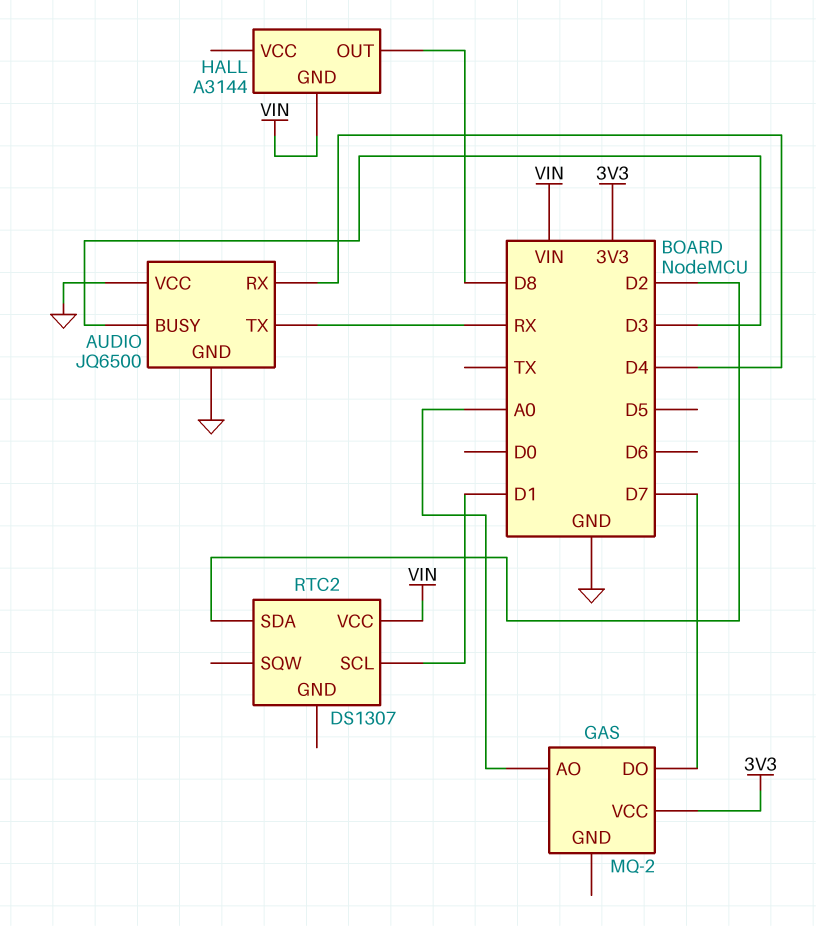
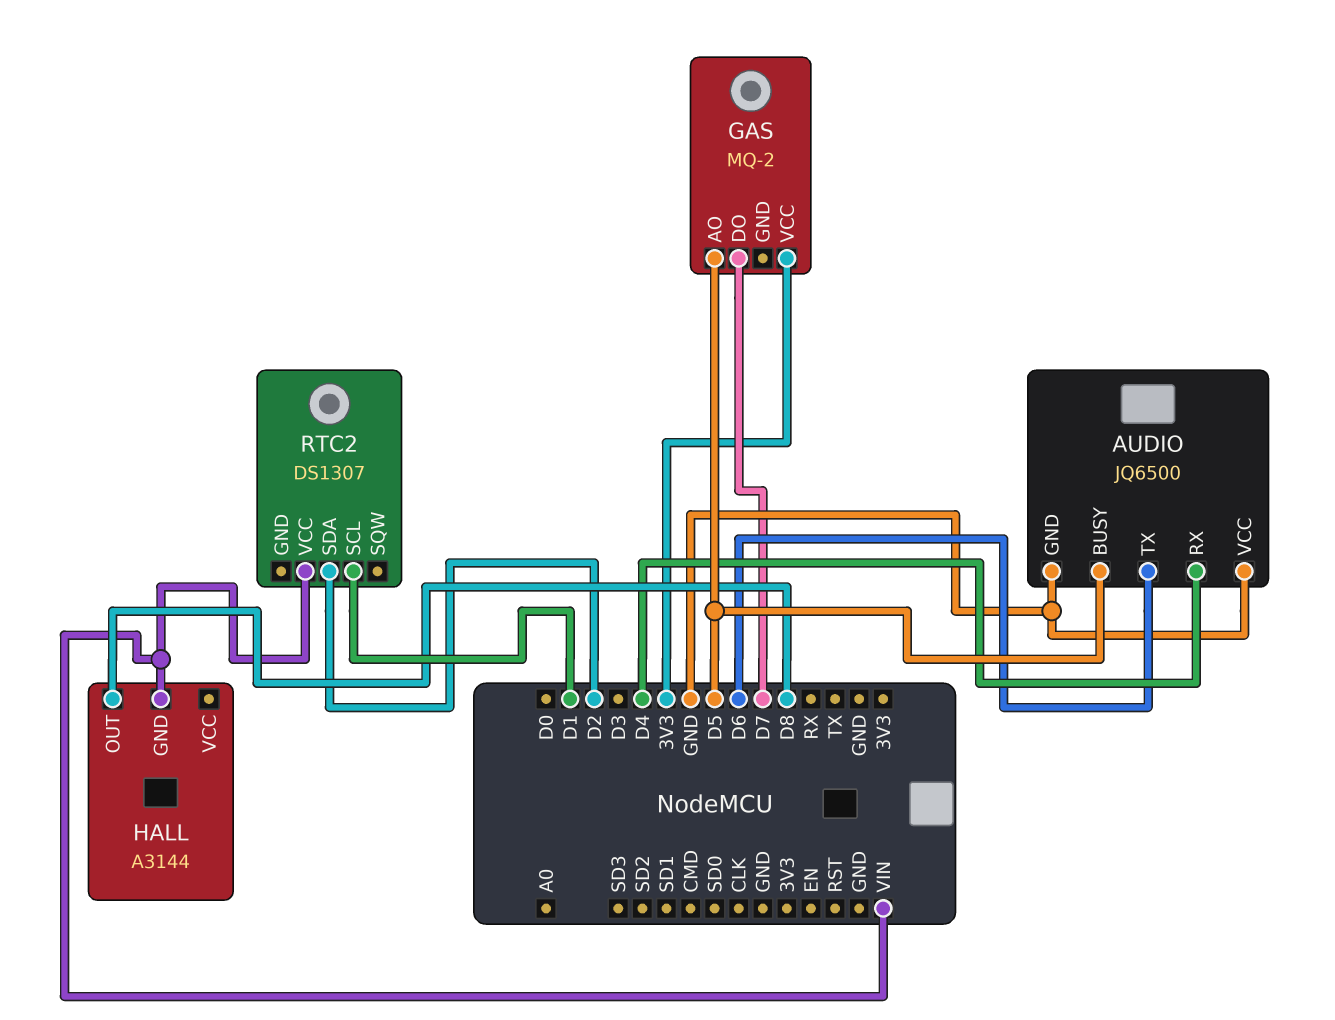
AUDIO pin BUSY: D3 -> D5
AUDIO pin TX: RX -> D6
GAS pin AO: A0 -> D5

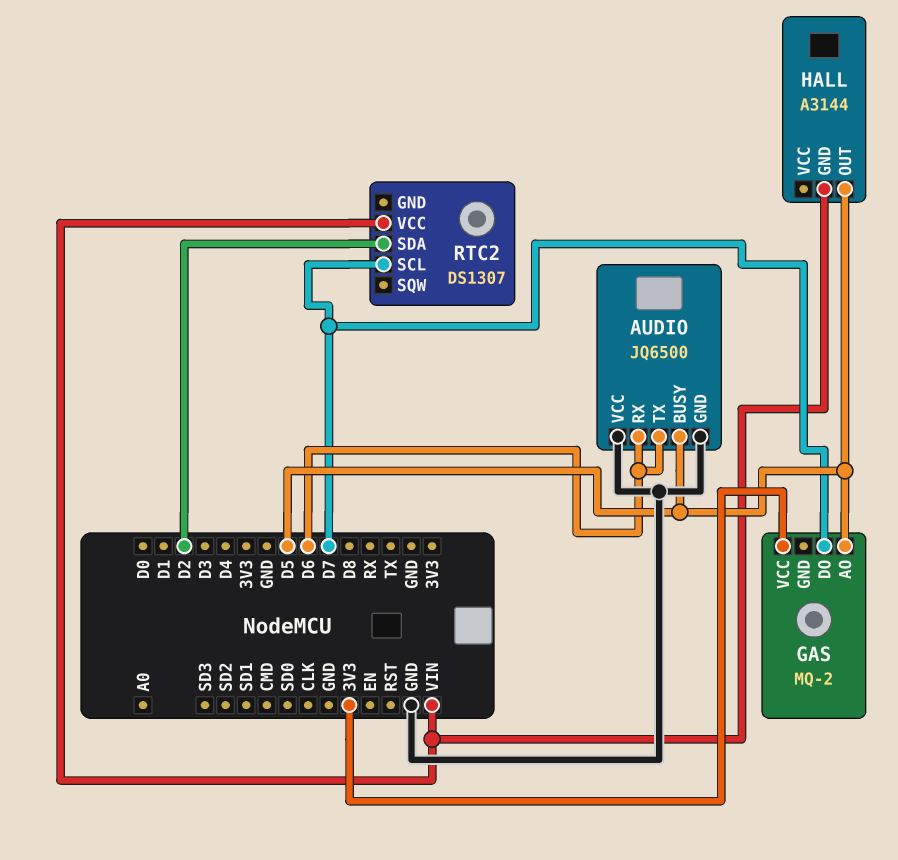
AUDIO pin RX: D4 -> D6
HALL pin OUT: D8 -> D5
RTC2 pin SCL: D1 -> D7

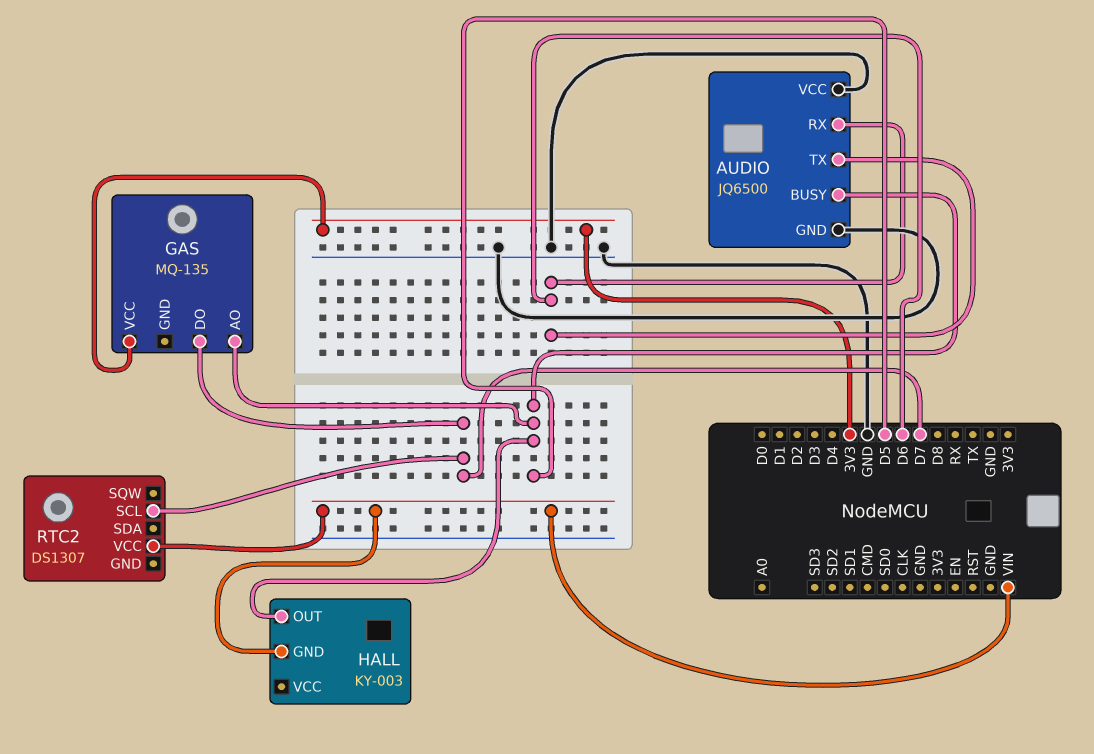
GAS: MQ-2 -> MQ-135
HALL: A3144 -> KY-003
RTC2 pin SDA: D2 -> none

